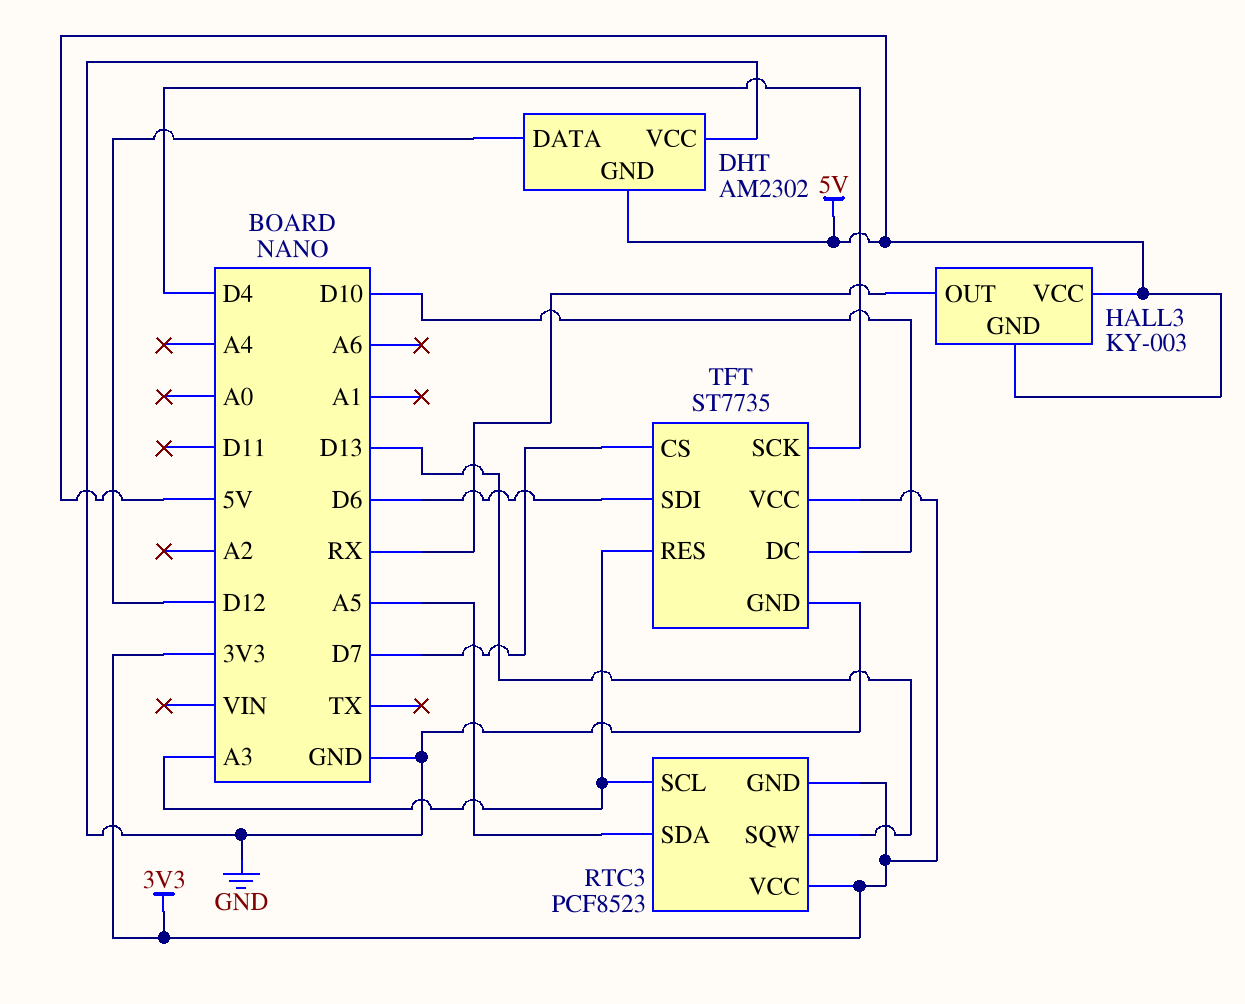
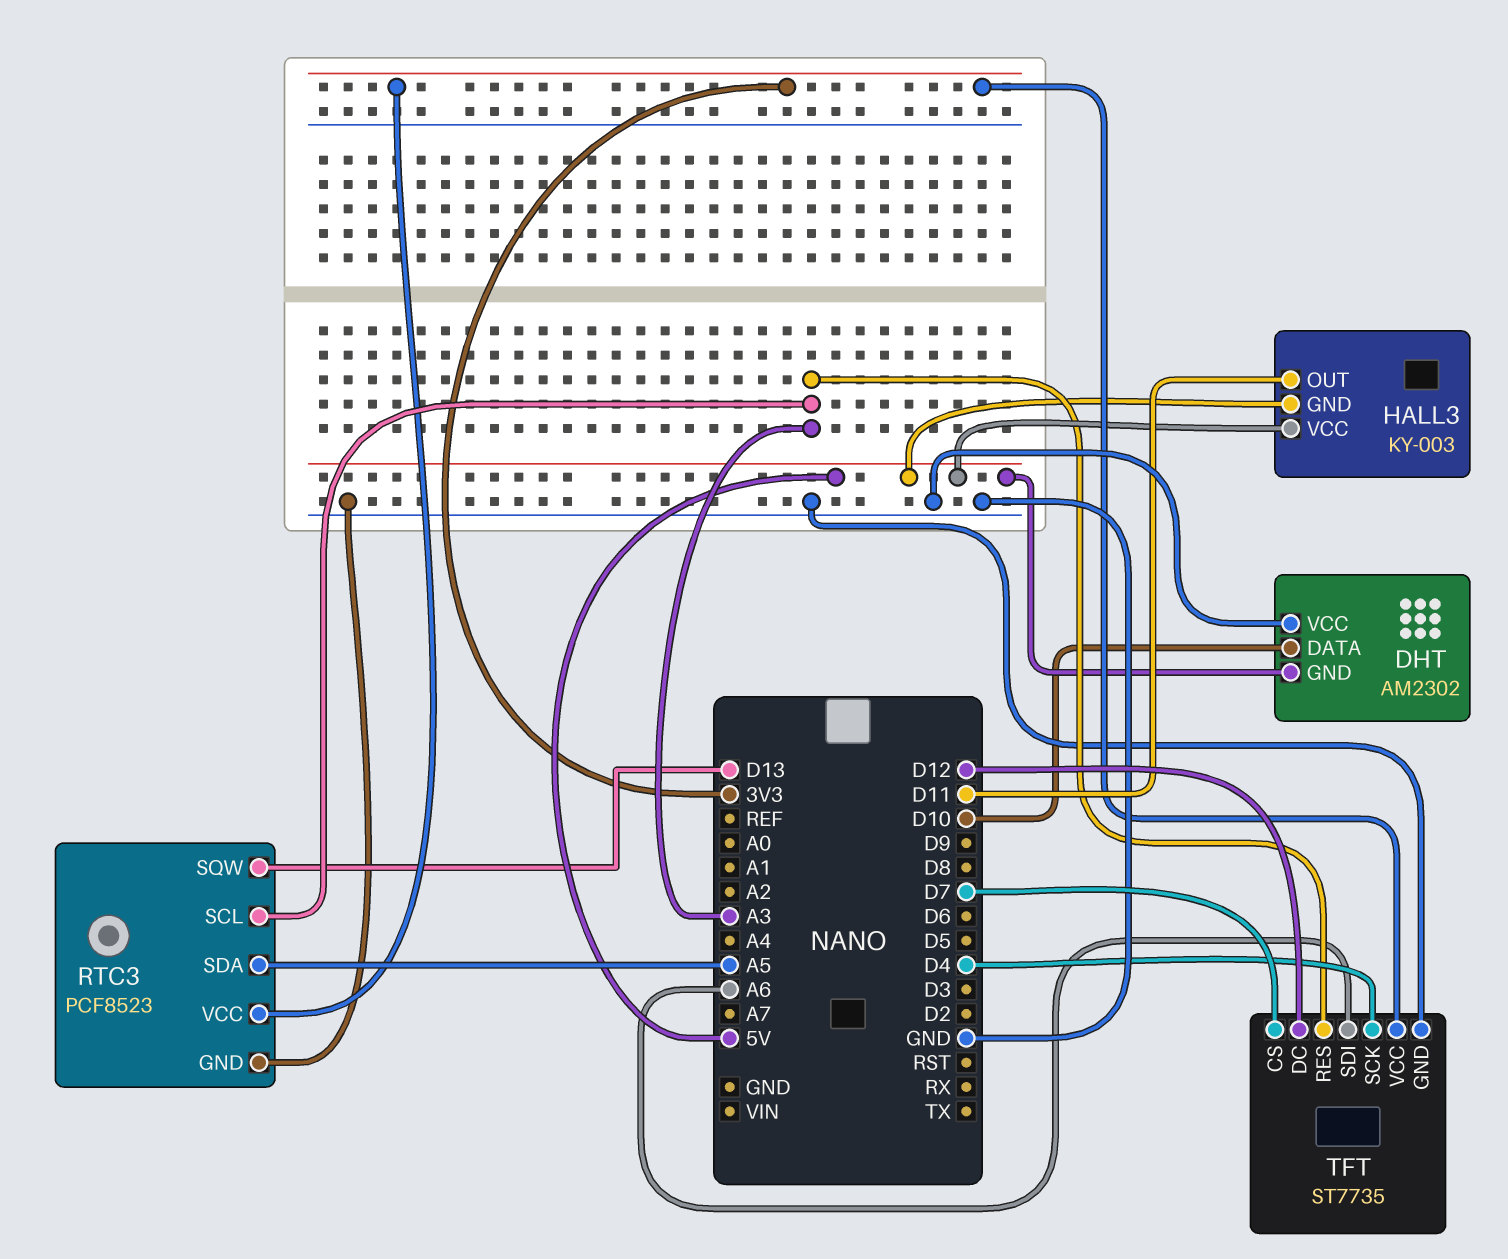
DHT pin DATA: D12 -> D10
HALL3 pin OUT: RX -> D11
RTC3 pin GND: 3V3 -> GND
TFT pin DC: D10 -> D12
TFT pin SDI: D6 -> A6

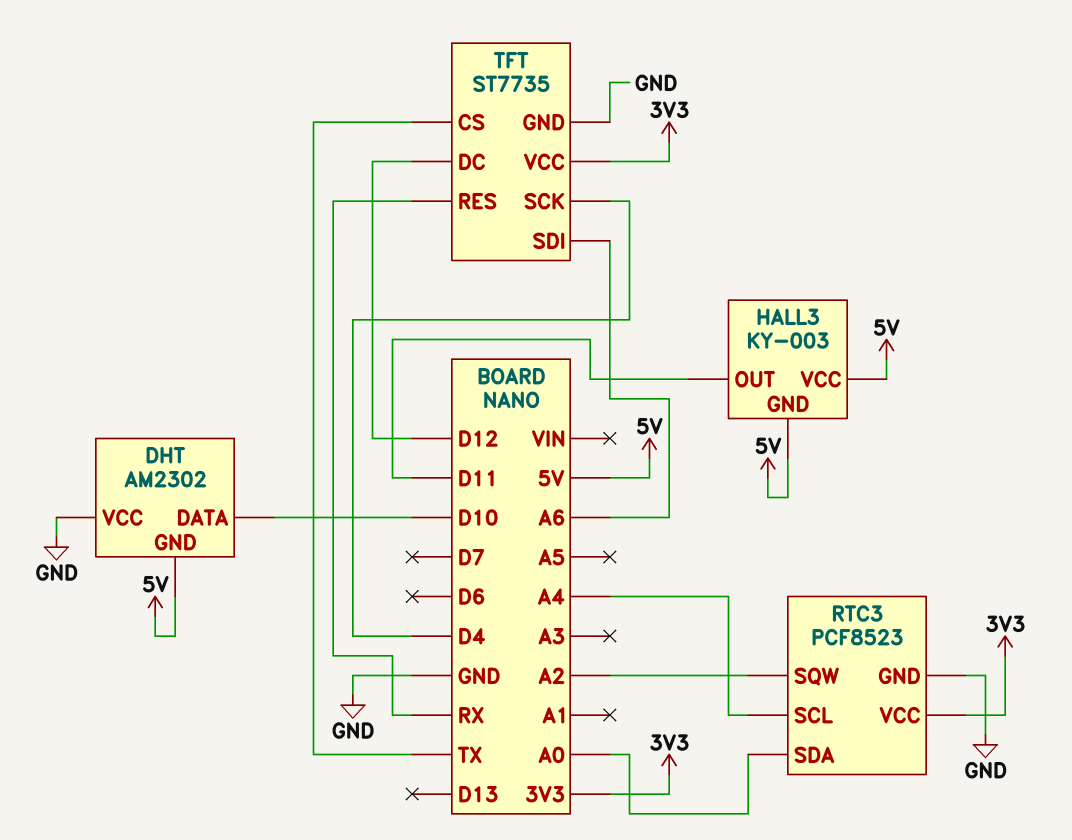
RTC3 pin SCL: A3 -> A4
RTC3 pin SDA: A5 -> A0
RTC3 pin SQW: D13 -> A2
TFT pin CS: D7 -> TX
TFT pin RES: A3 -> RX

